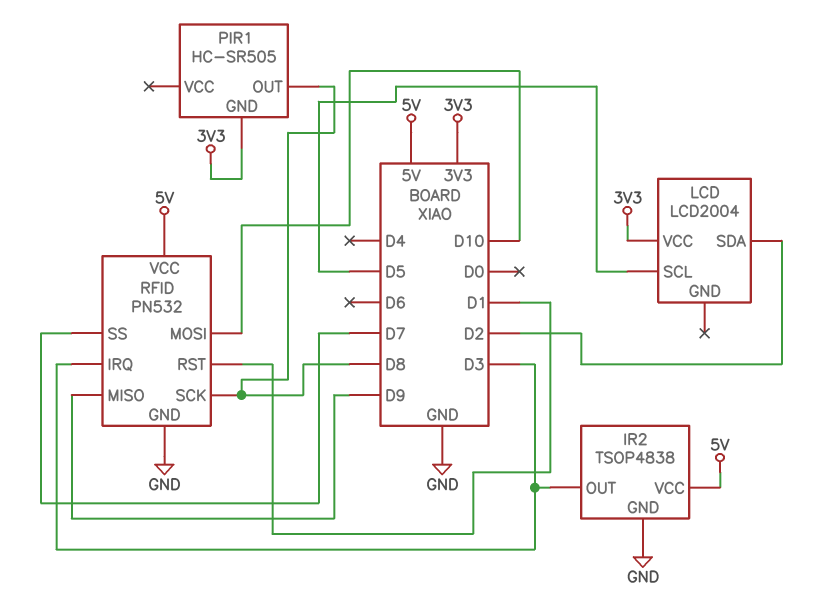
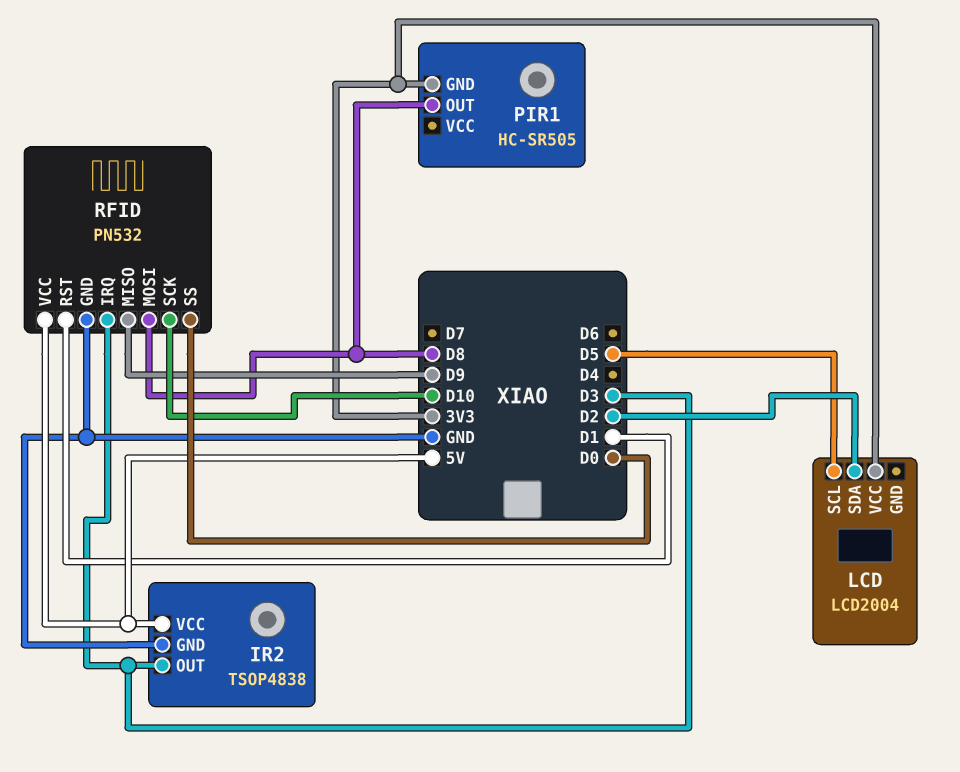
RFID pin MOSI: D10 -> D8
RFID pin SCK: D8 -> D10
RFID pin SS: D7 -> D0

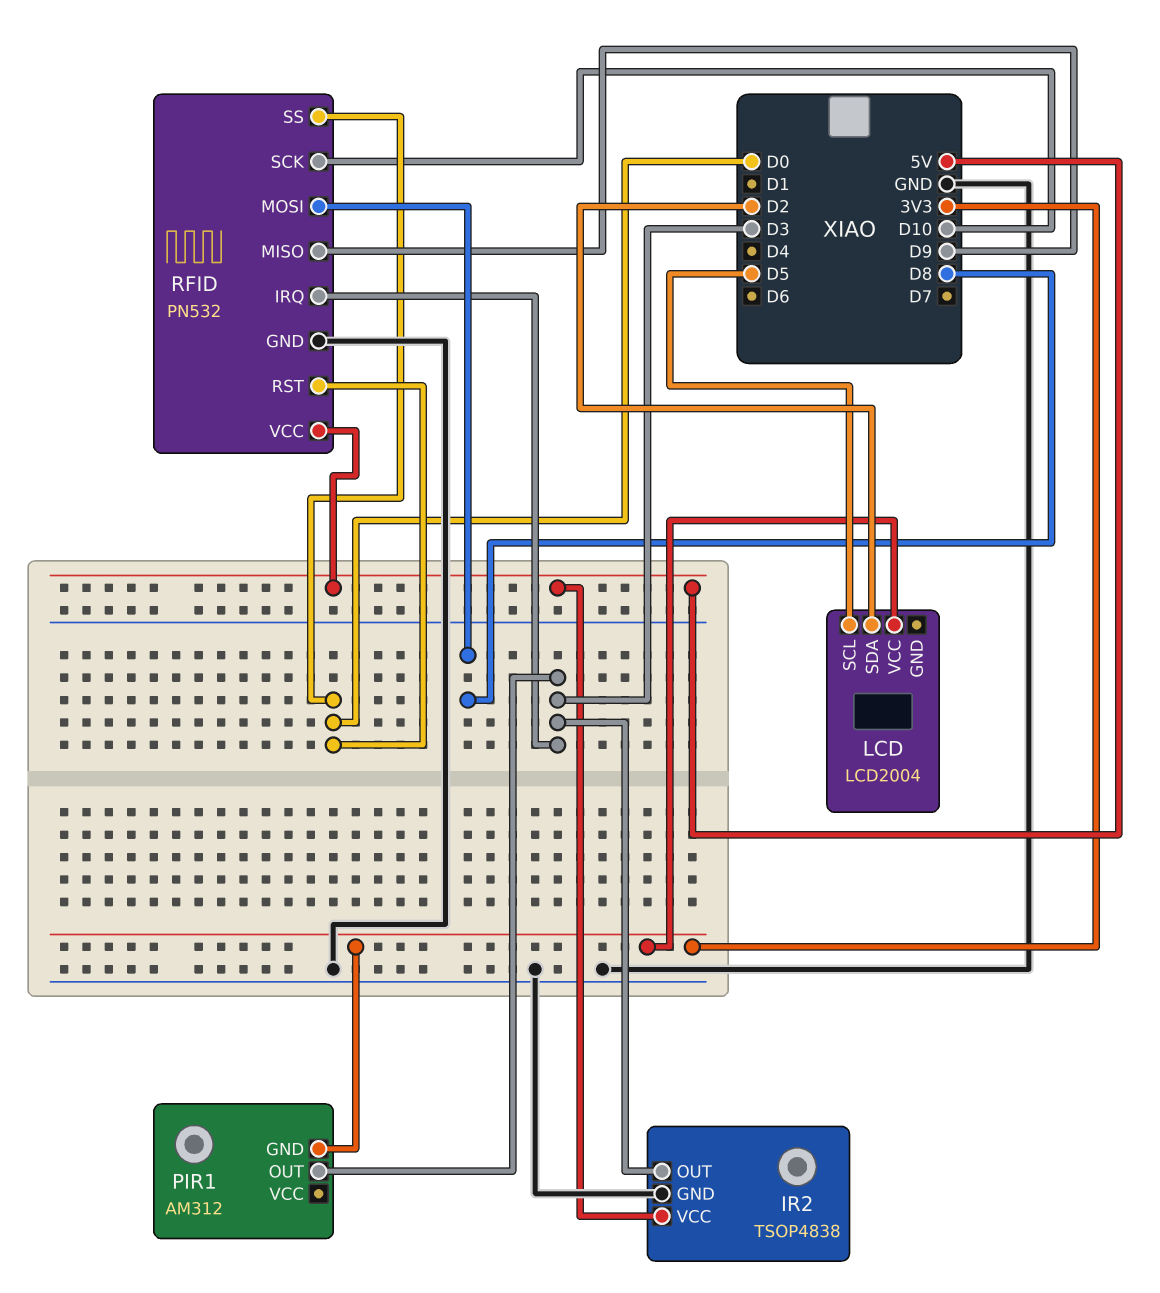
PIR1: HC-SR505 -> AM312
PIR1 pin OUT: D8 -> D3
RFID pin RST: D1 -> D0

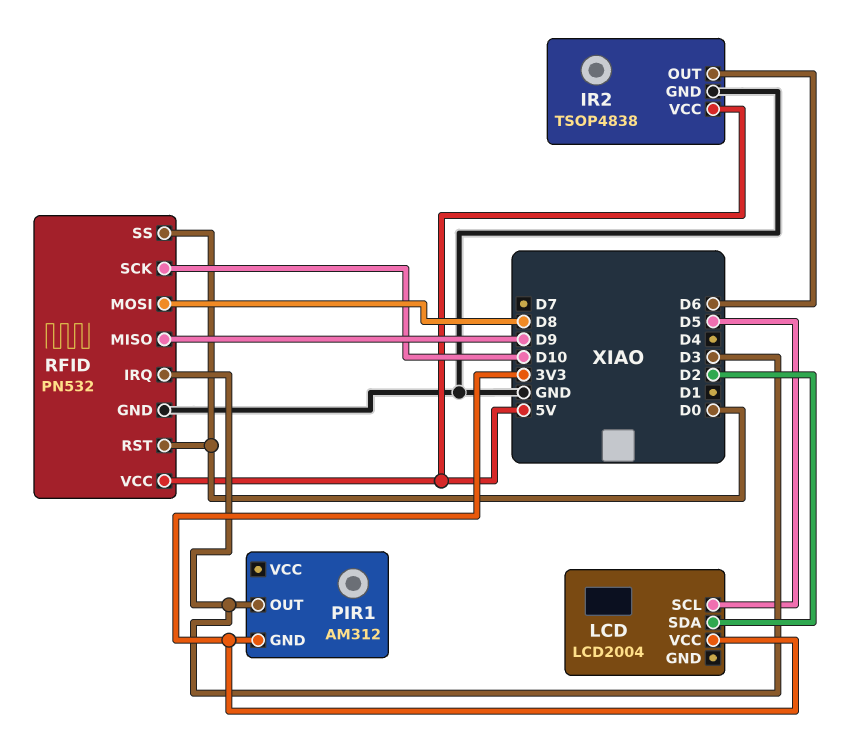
IR2 pin OUT: D3 -> D6

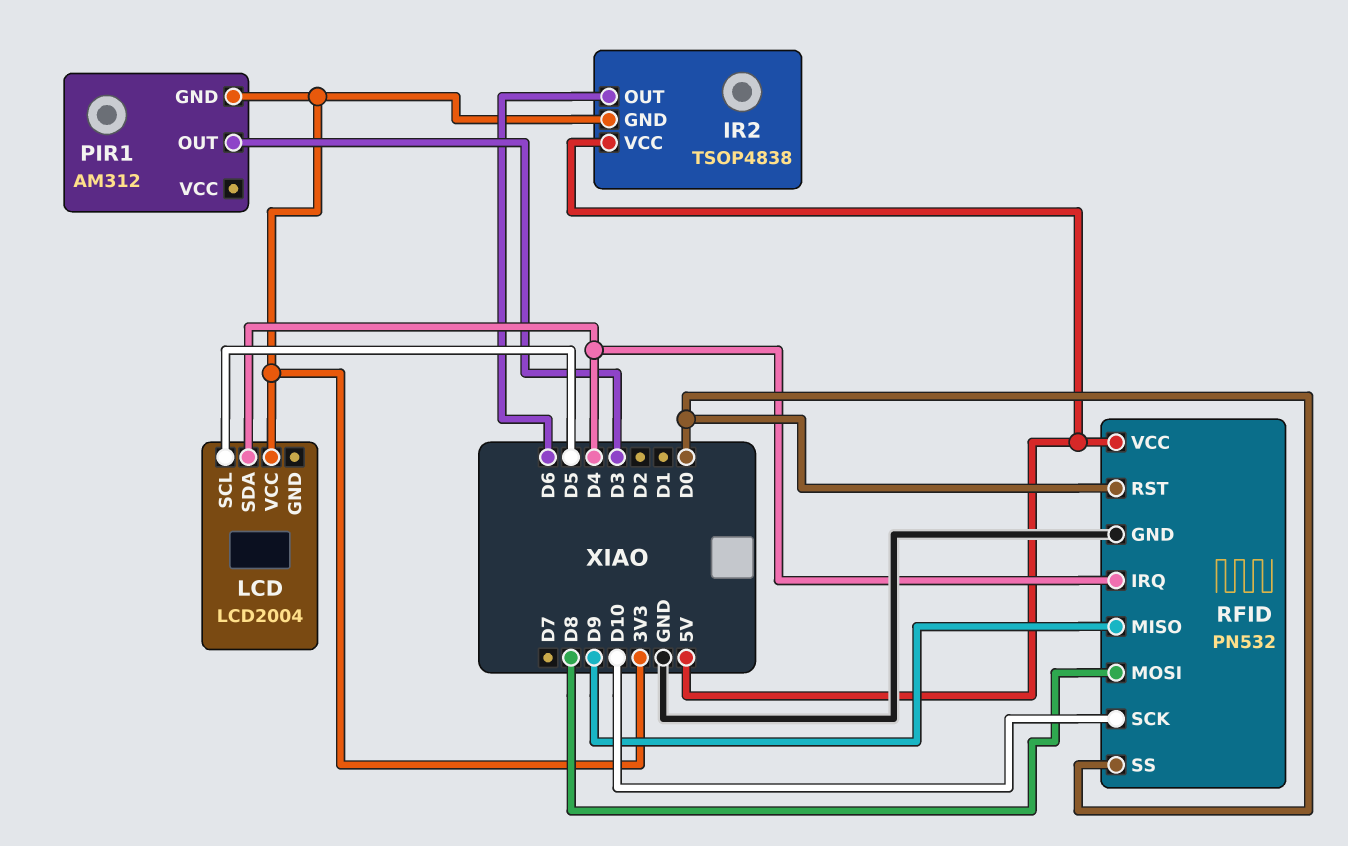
IR2 pin GND: GND -> 3V3
LCD pin SDA: D2 -> D4
RFID pin IRQ: D3 -> D4

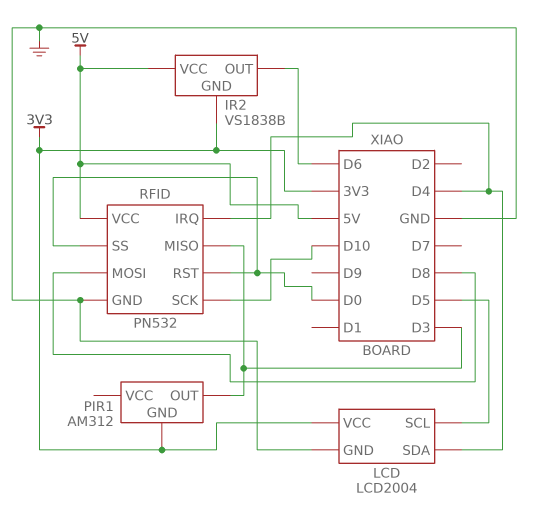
IR2: TSOP4838 -> VS1838B
LCD pin GND: none -> GND
RFID pin MISO: D9 -> D3

